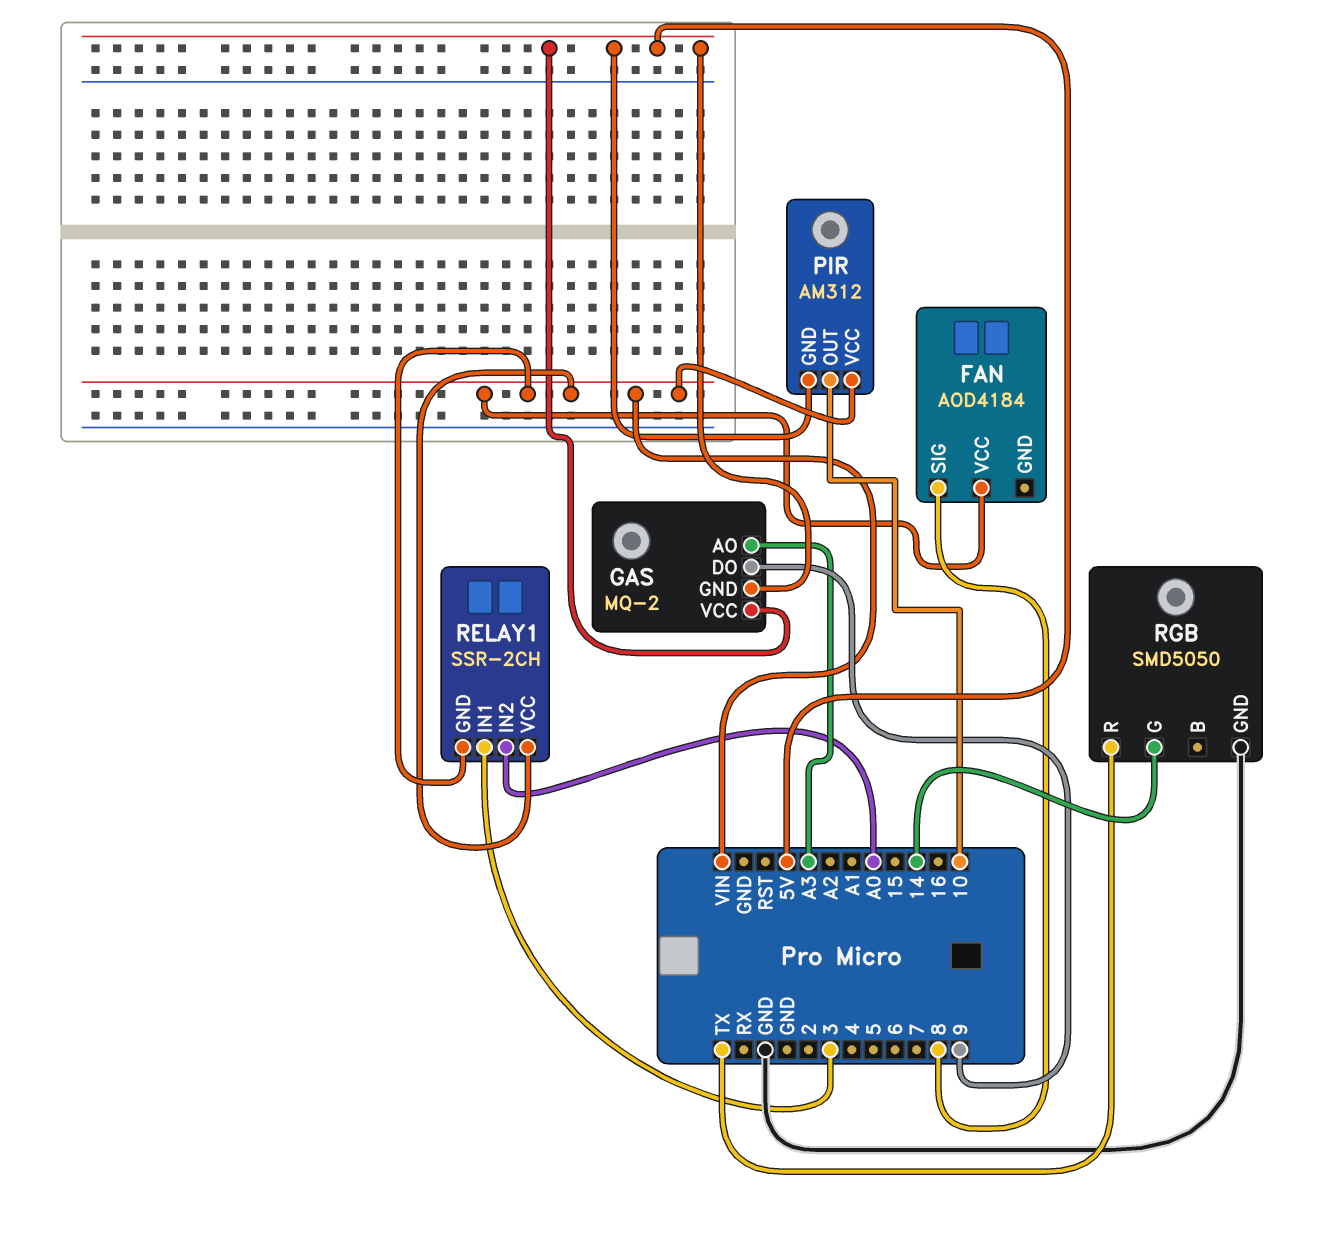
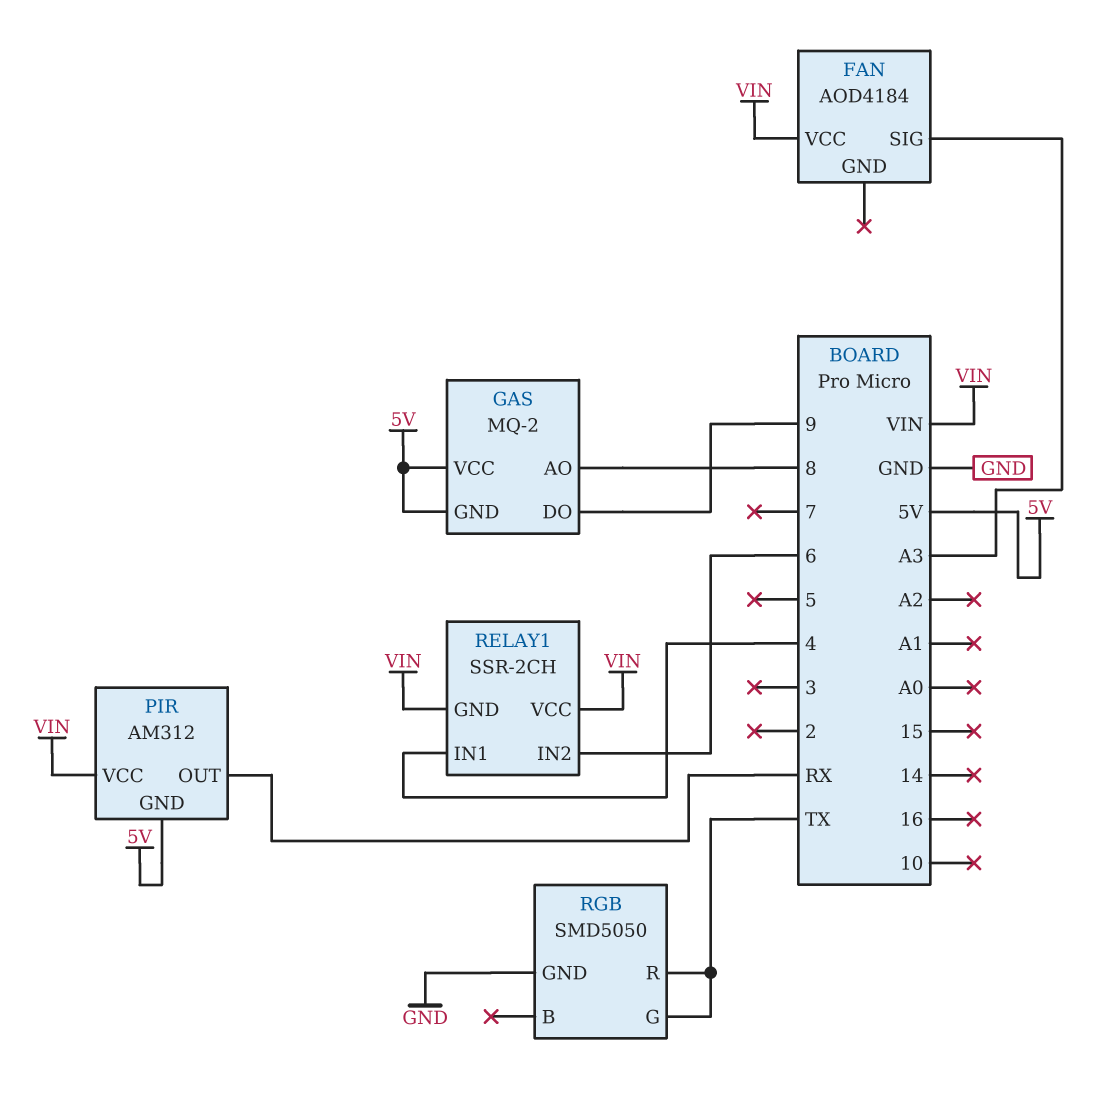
FAN pin SIG: 8 -> A3
GAS pin AO: A3 -> 8
PIR pin OUT: 10 -> RX
RELAY1 pin IN1: 3 -> 4
RELAY1 pin IN2: A0 -> 6
RGB pin G: 14 -> TX

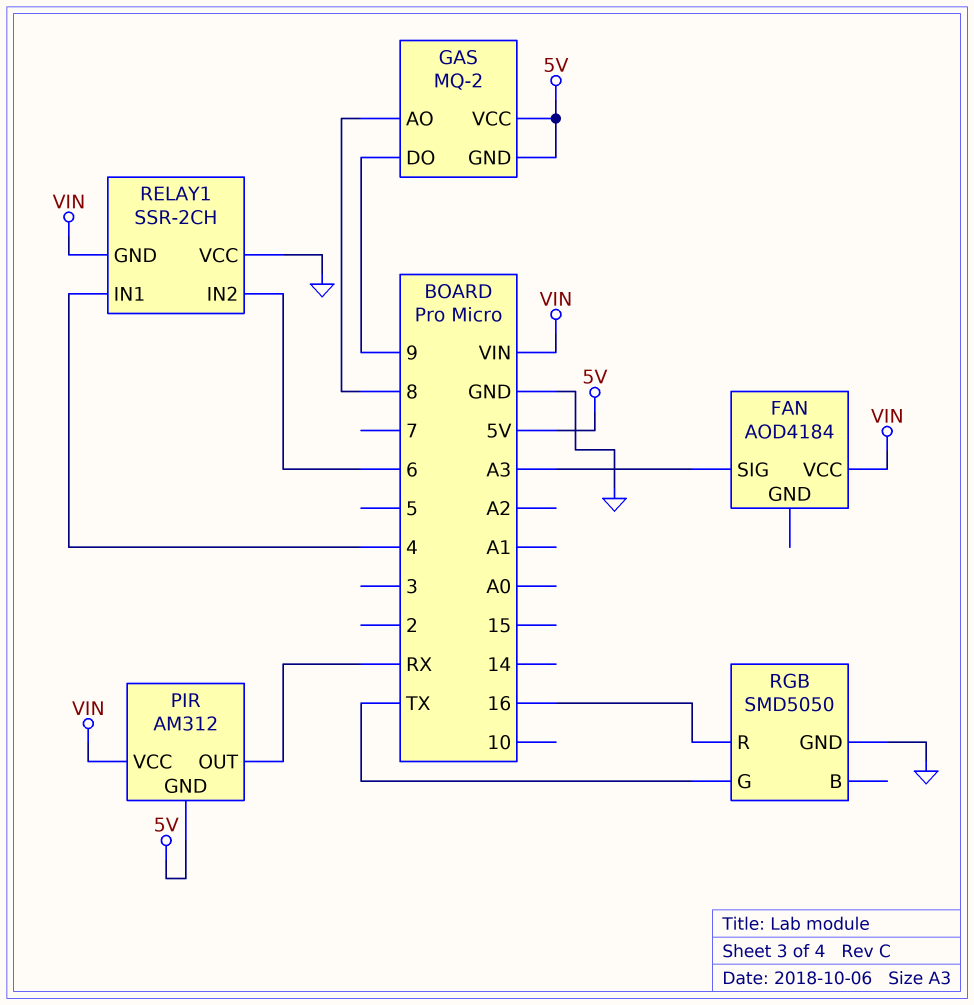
RELAY1 pin VCC: VIN -> GND
RGB pin R: TX -> 16

